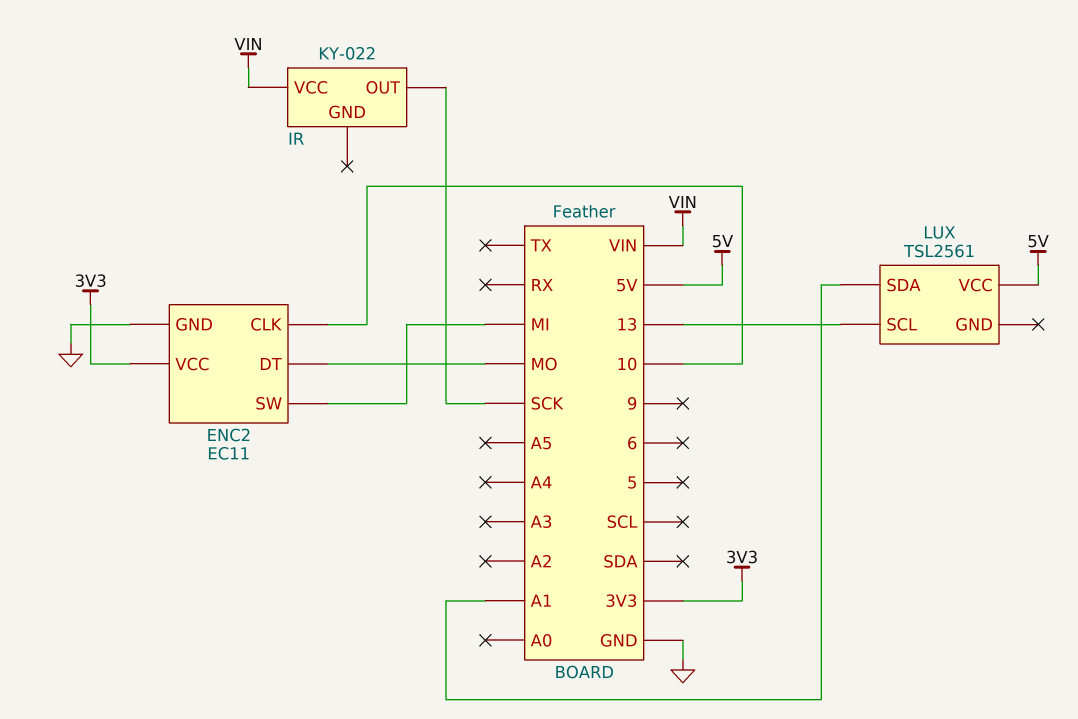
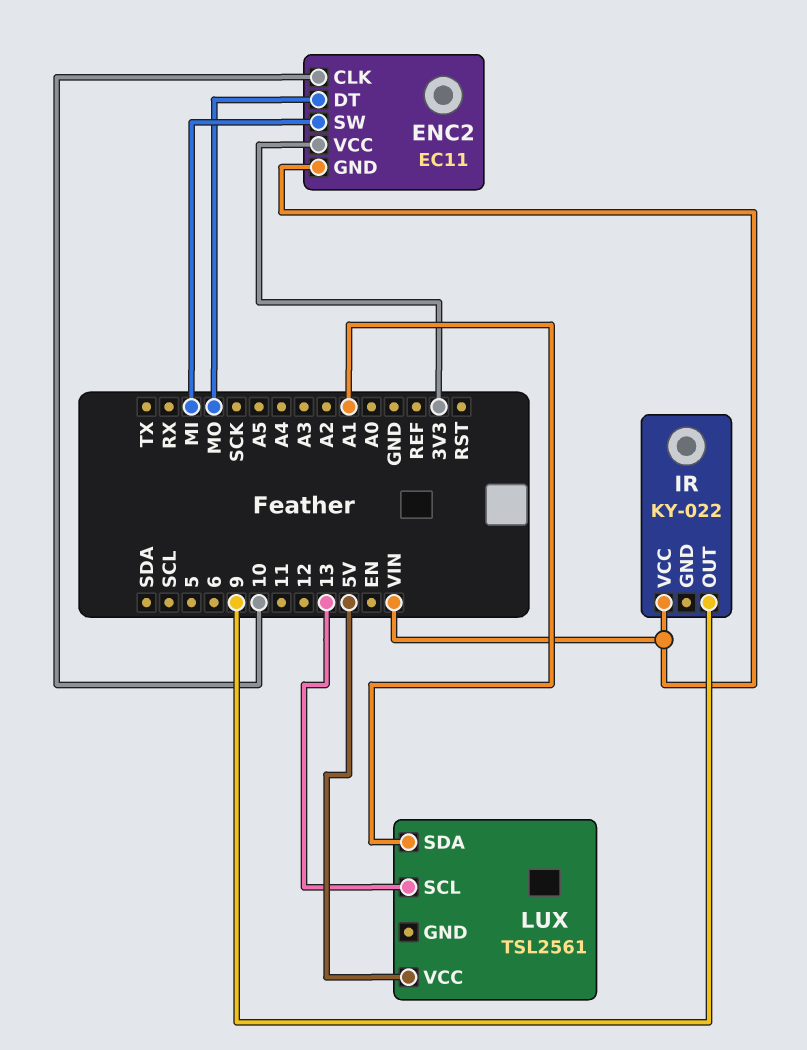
ENC2 pin GND: GND -> VIN
IR pin OUT: SCK -> 9

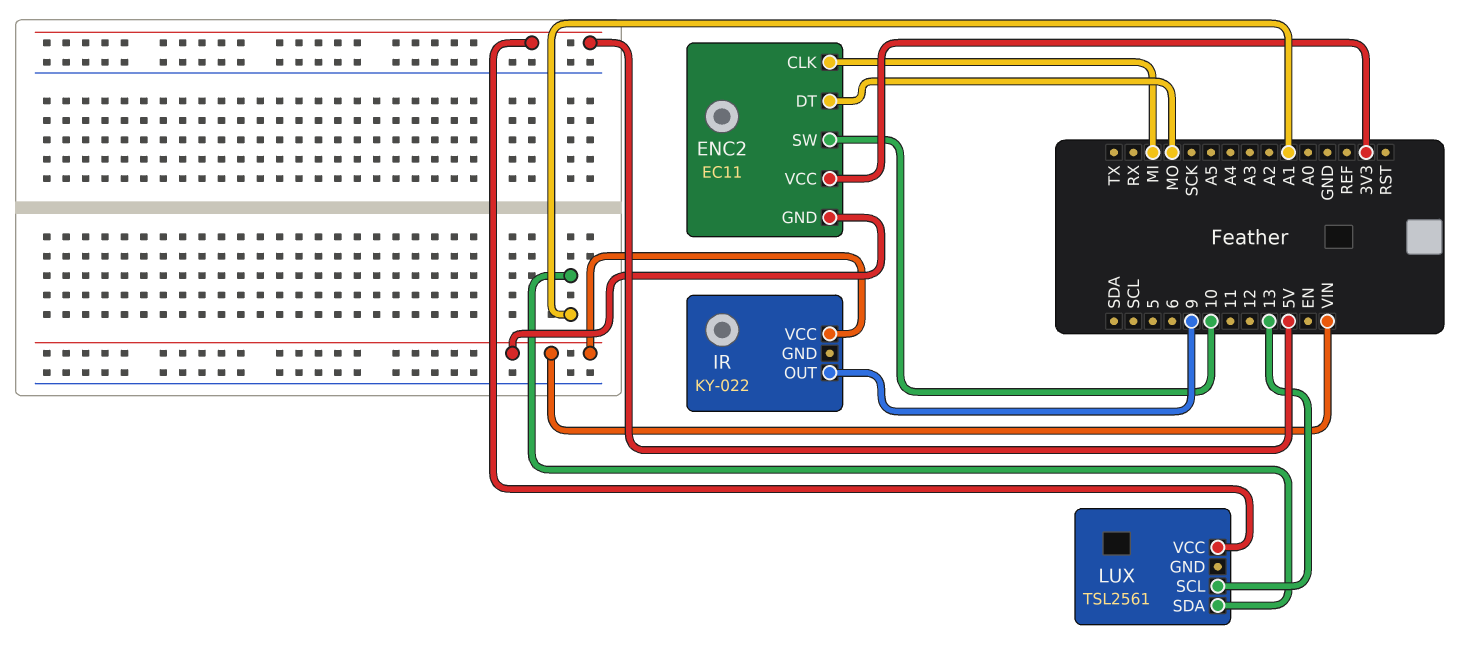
ENC2 pin CLK: 10 -> MI
ENC2 pin SW: MI -> 10

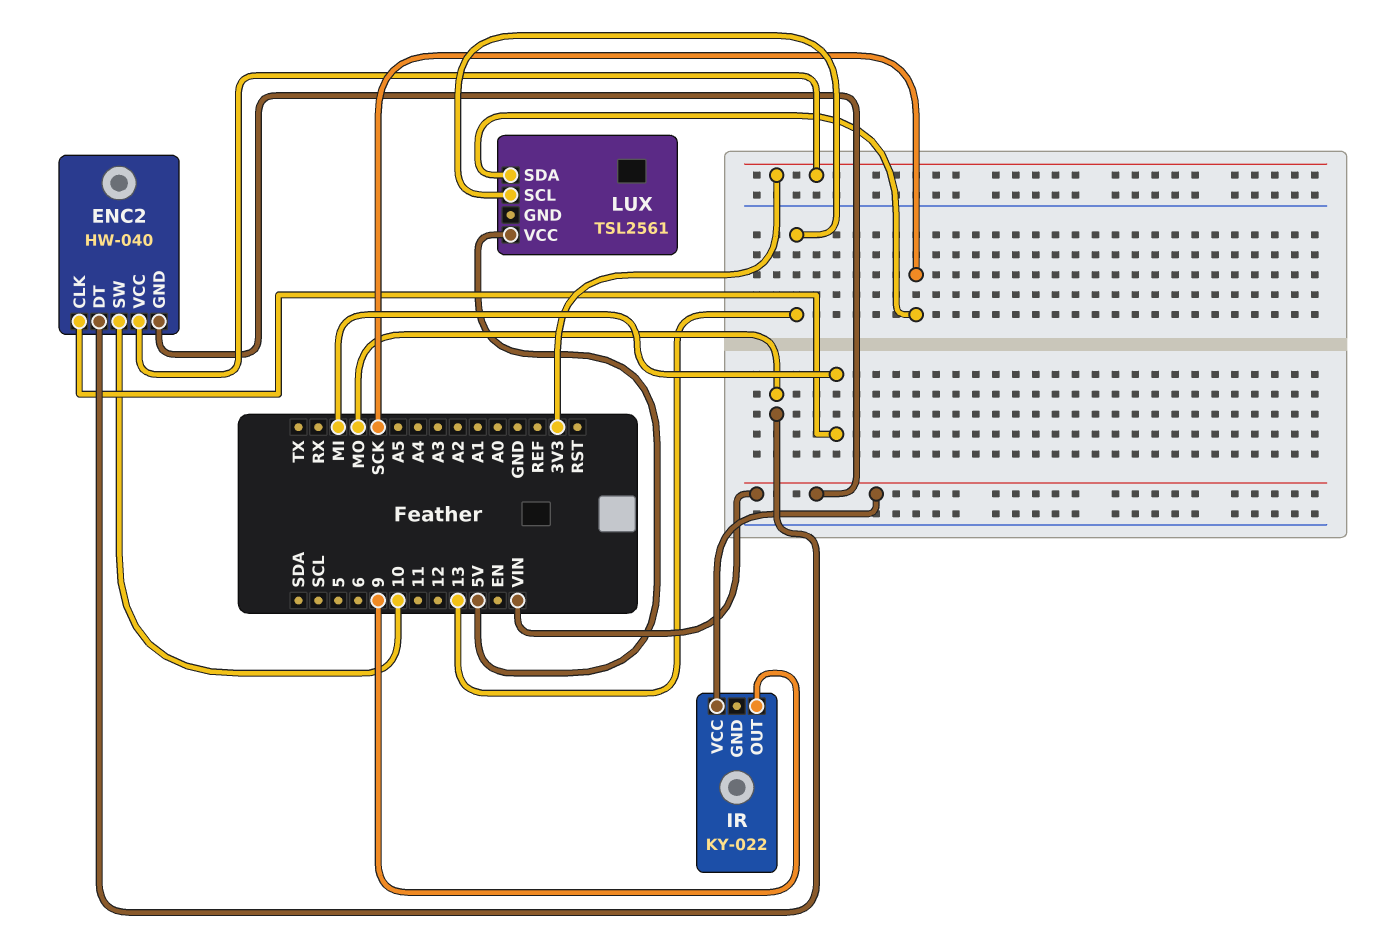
ENC2: EC11 -> HW-040
LUX pin SDA: A1 -> SCK

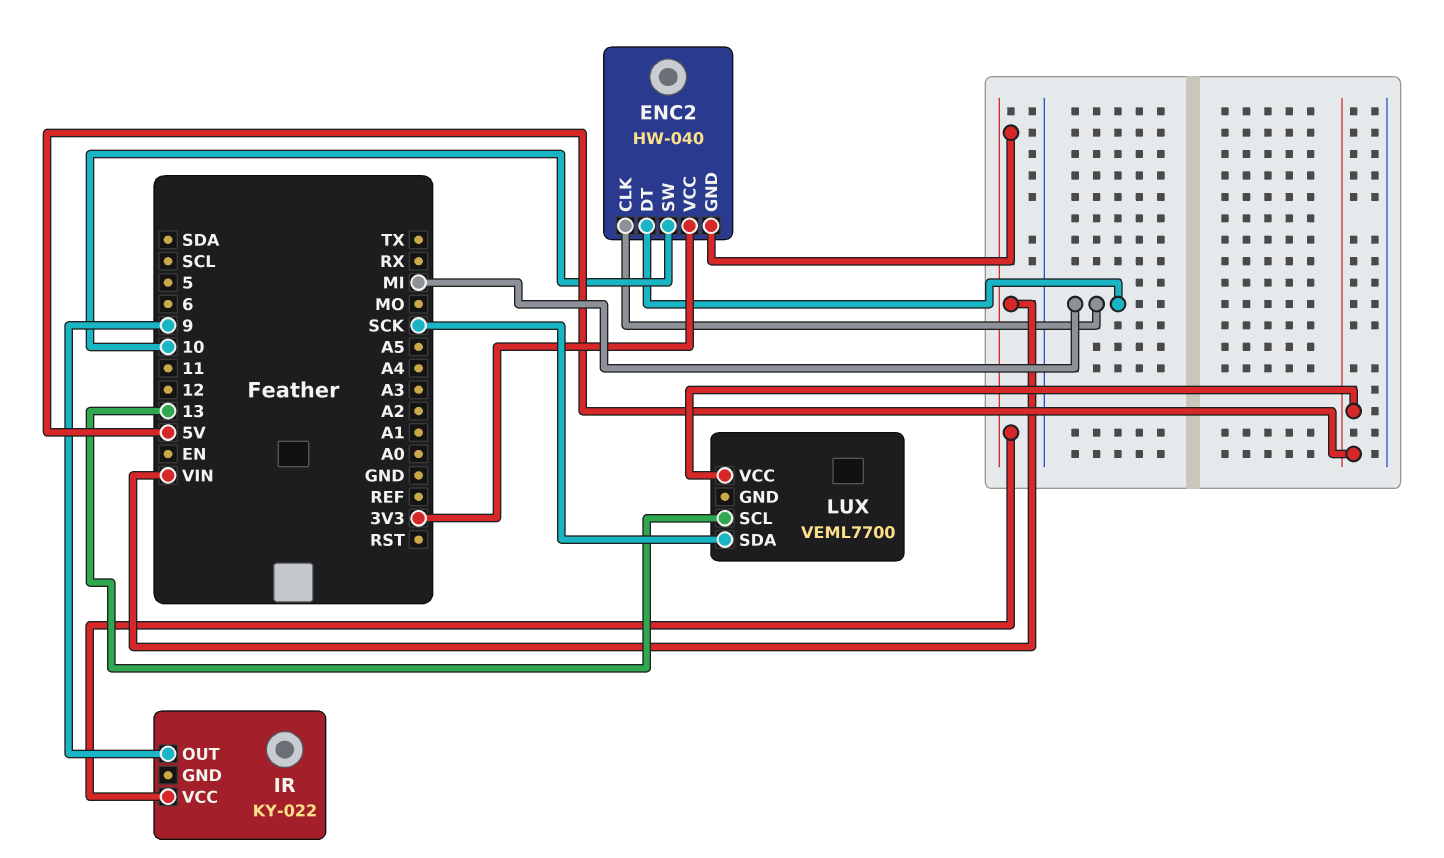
ENC2 pin DT: MO -> MI
LUX: TSL2561 -> VEML7700

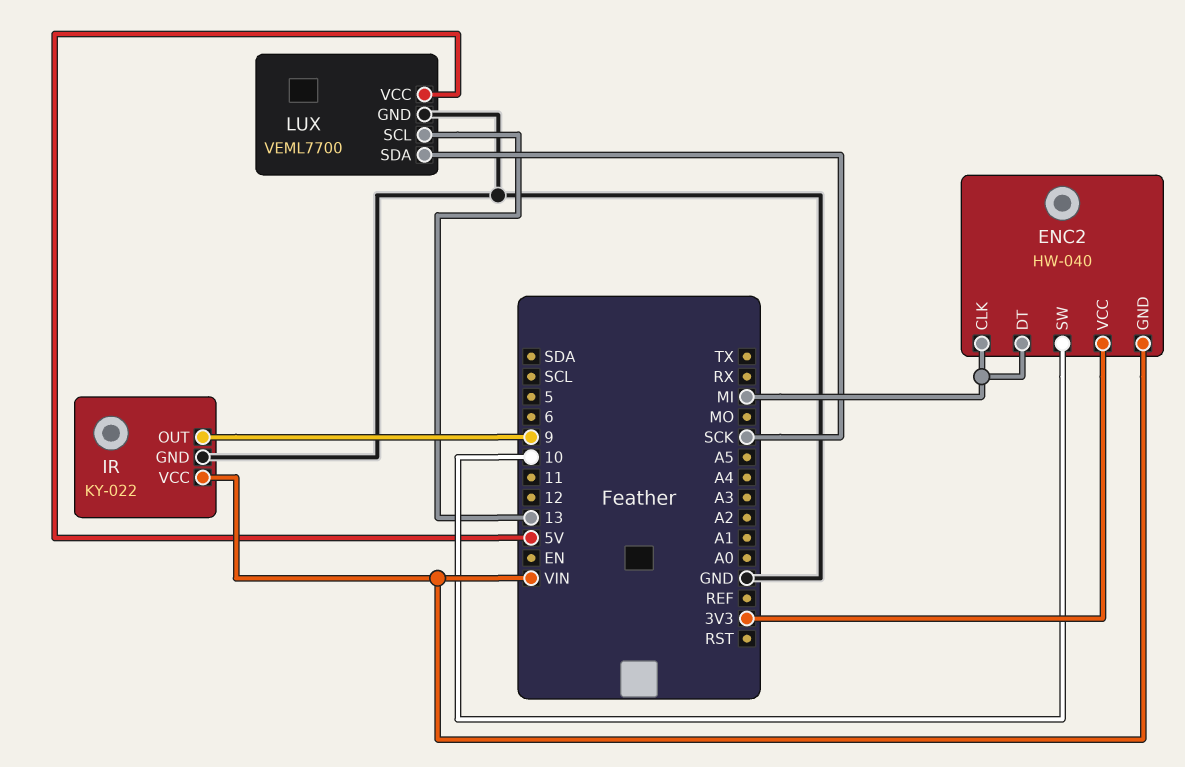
IR pin GND: none -> GND
LUX pin GND: none -> GND

